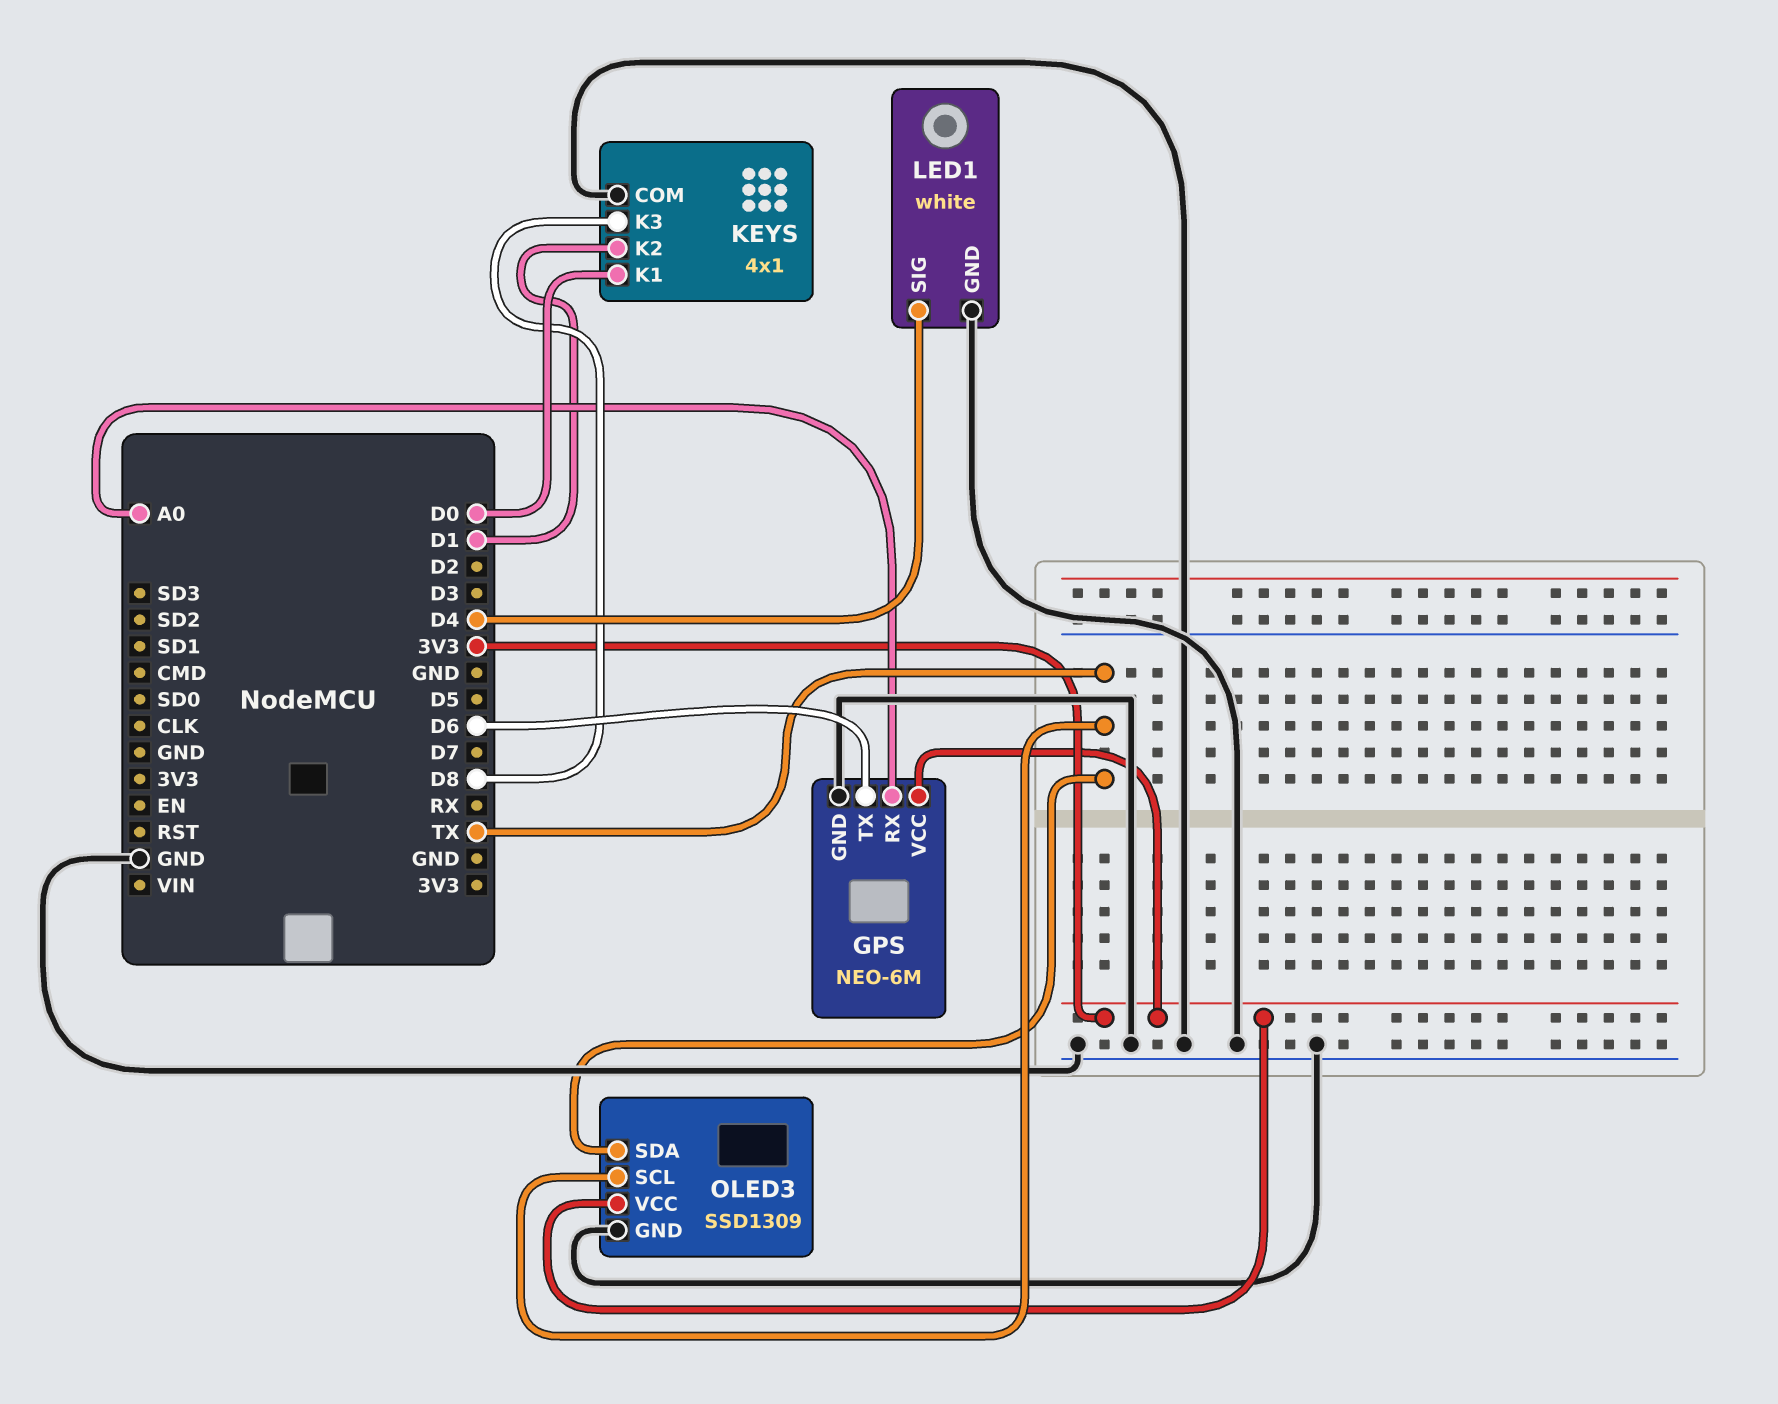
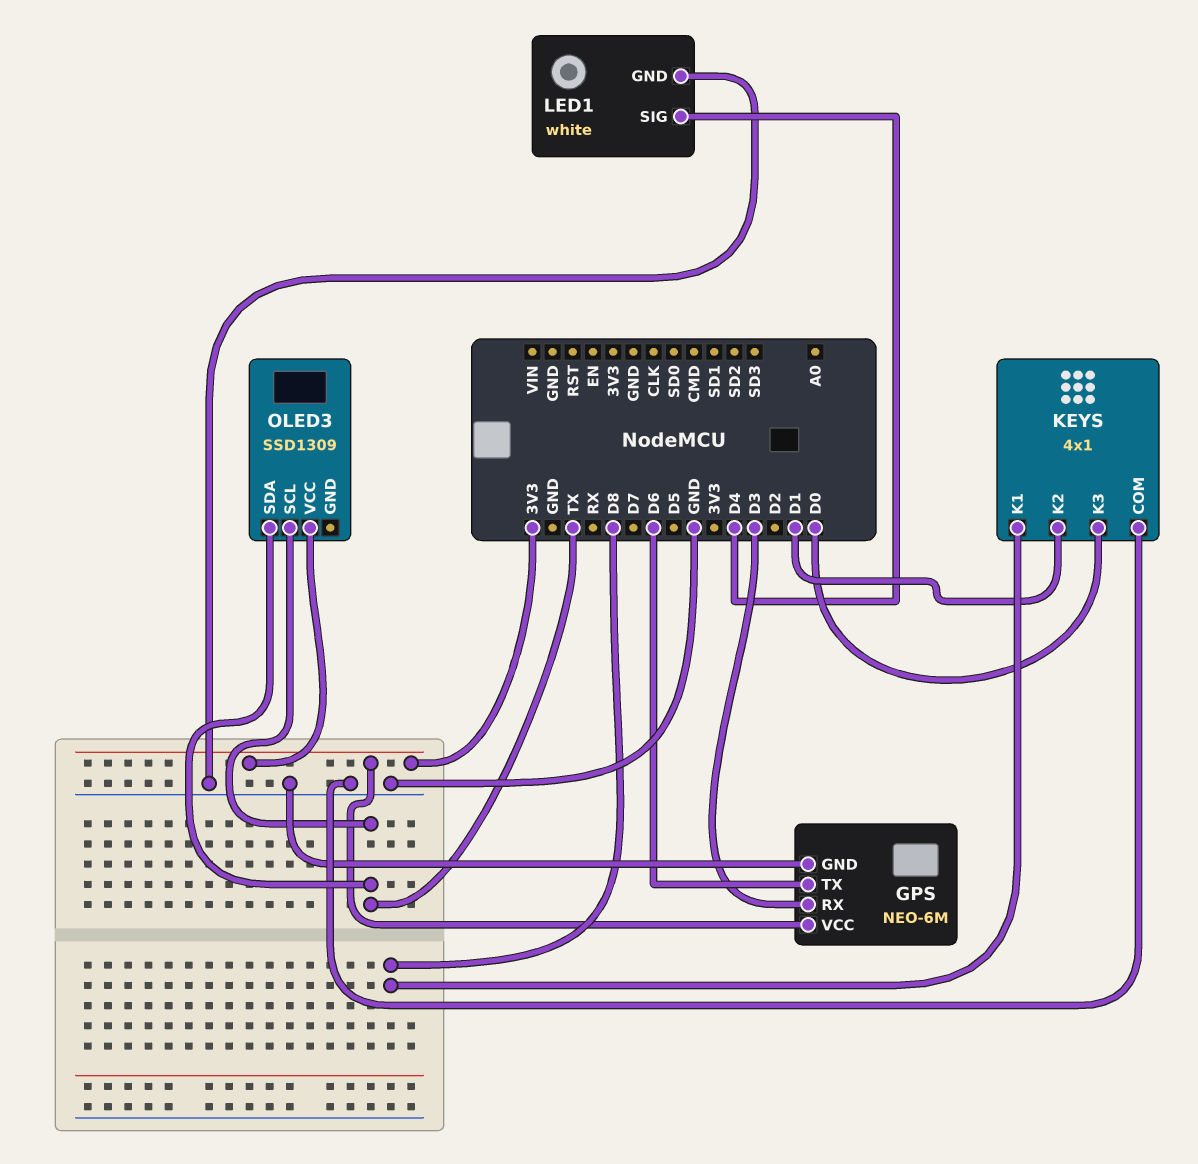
GPS pin RX: A0 -> D3
KEYS pin K1: D0 -> D8
KEYS pin K3: D8 -> D0
OLED3 pin GND: GND -> none

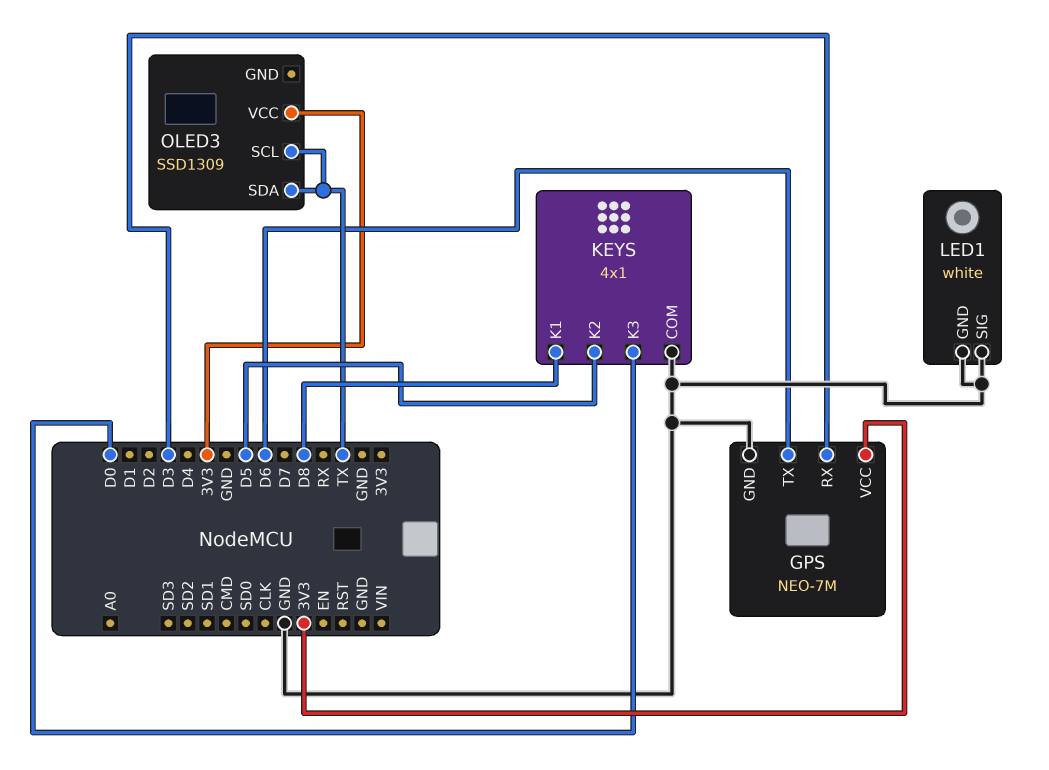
GPS: NEO-6M -> NEO-7M
KEYS pin K2: D1 -> D5
LED1 pin SIG: D4 -> GND

